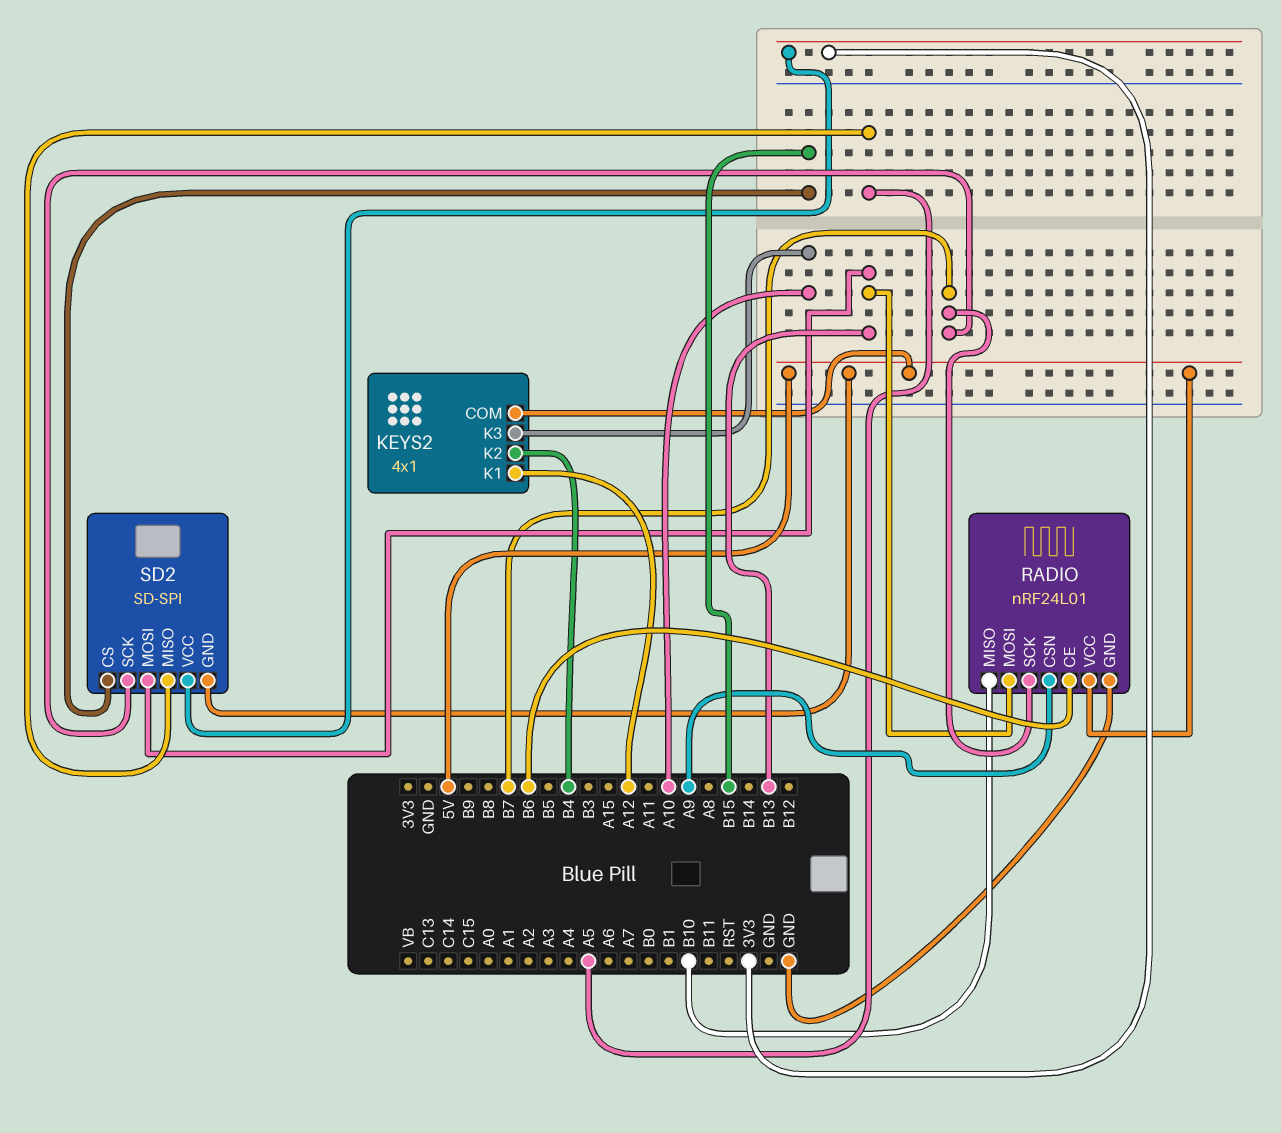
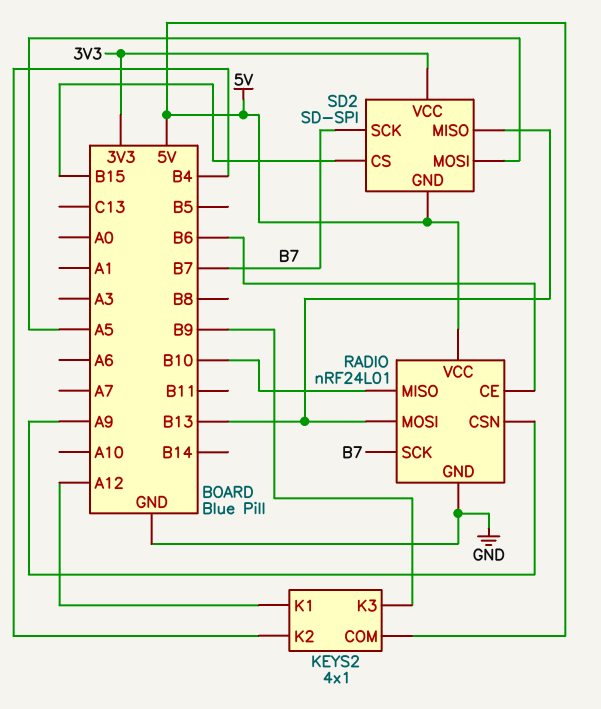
KEYS2 pin K3: A10 -> B9
SD2 pin MISO: A5 -> B13
SD2 pin MOSI: B13 -> A5

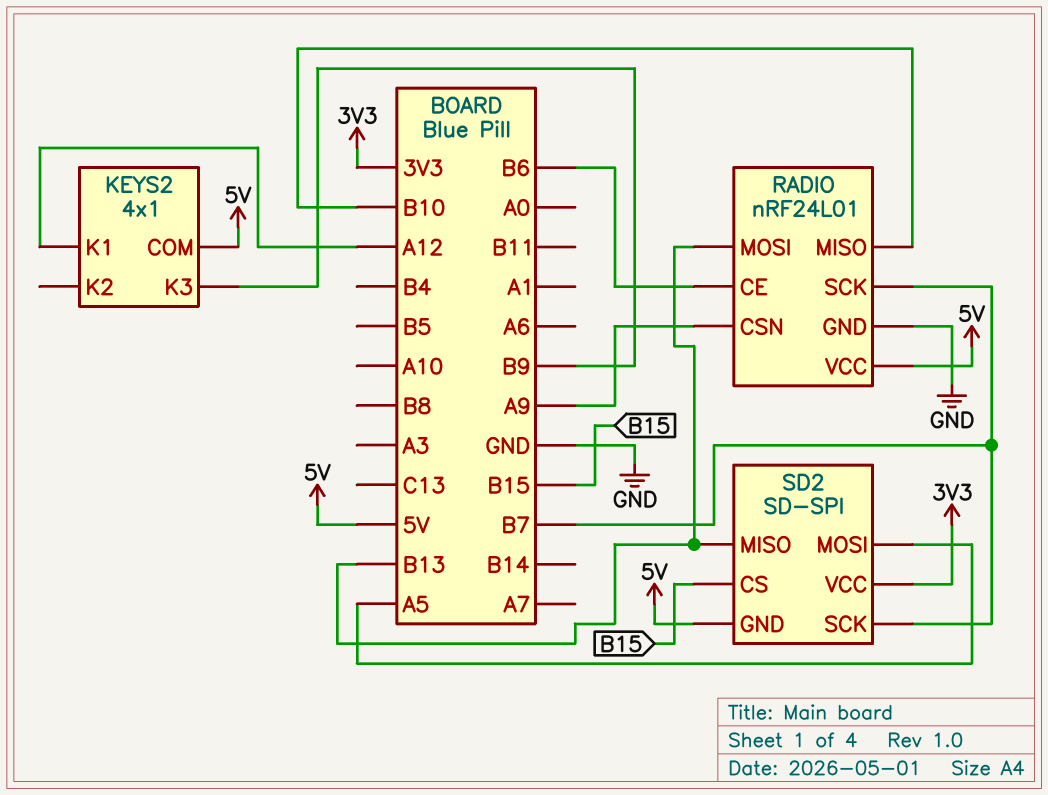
KEYS2 pin K2: B4 -> none

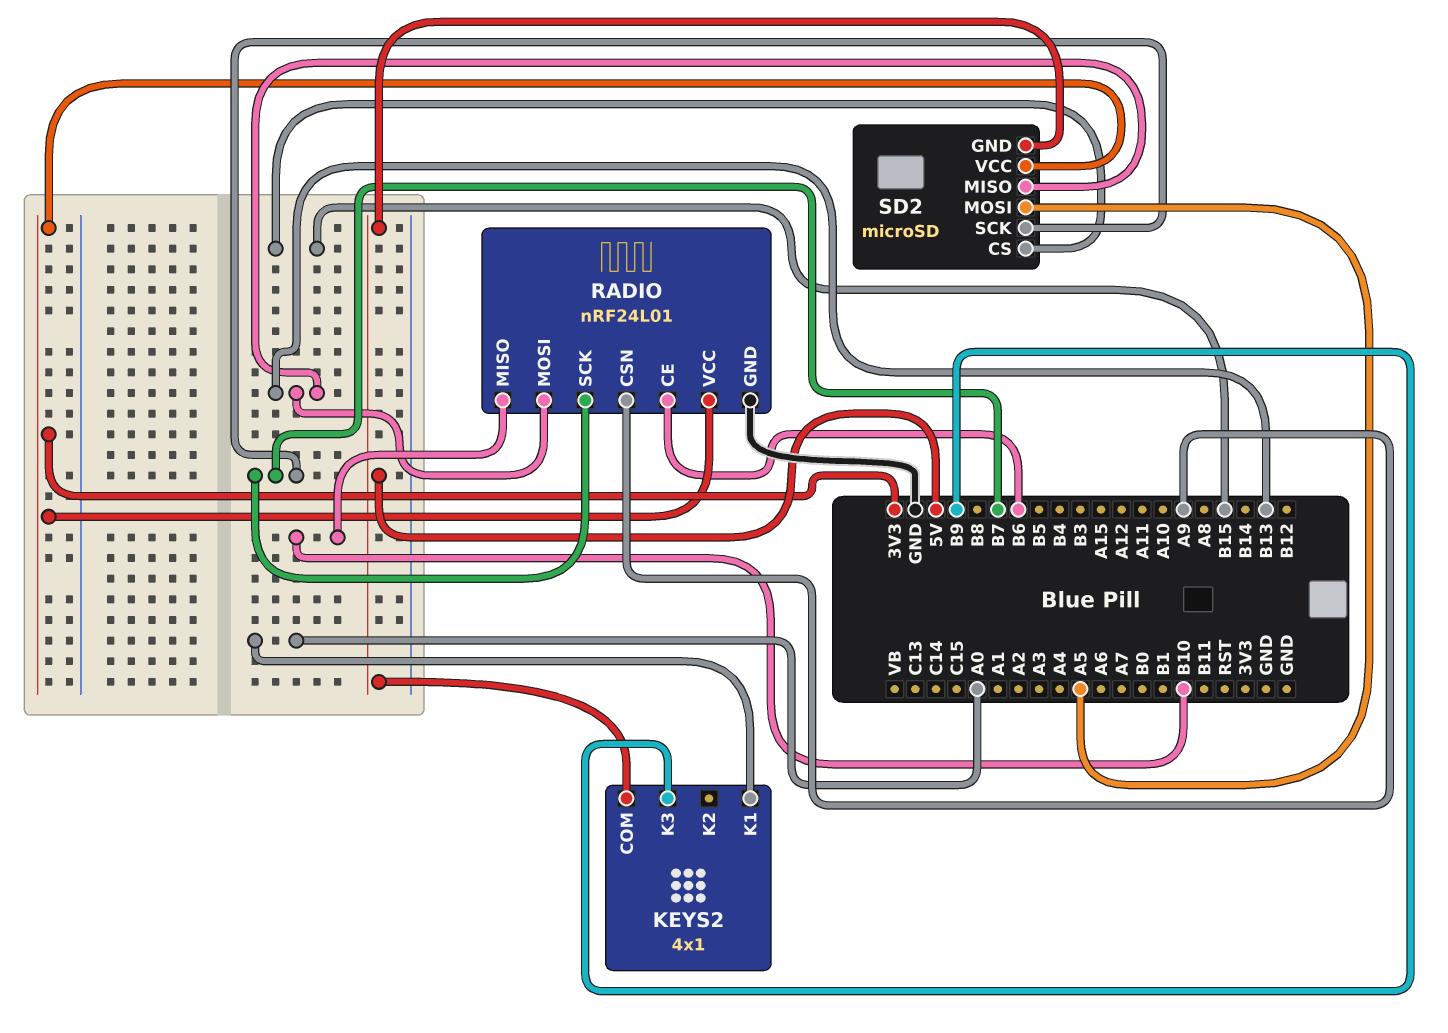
KEYS2 pin K1: A12 -> A0
RADIO pin VCC: 5V -> 3V3
SD2: SD-SPI -> microSD

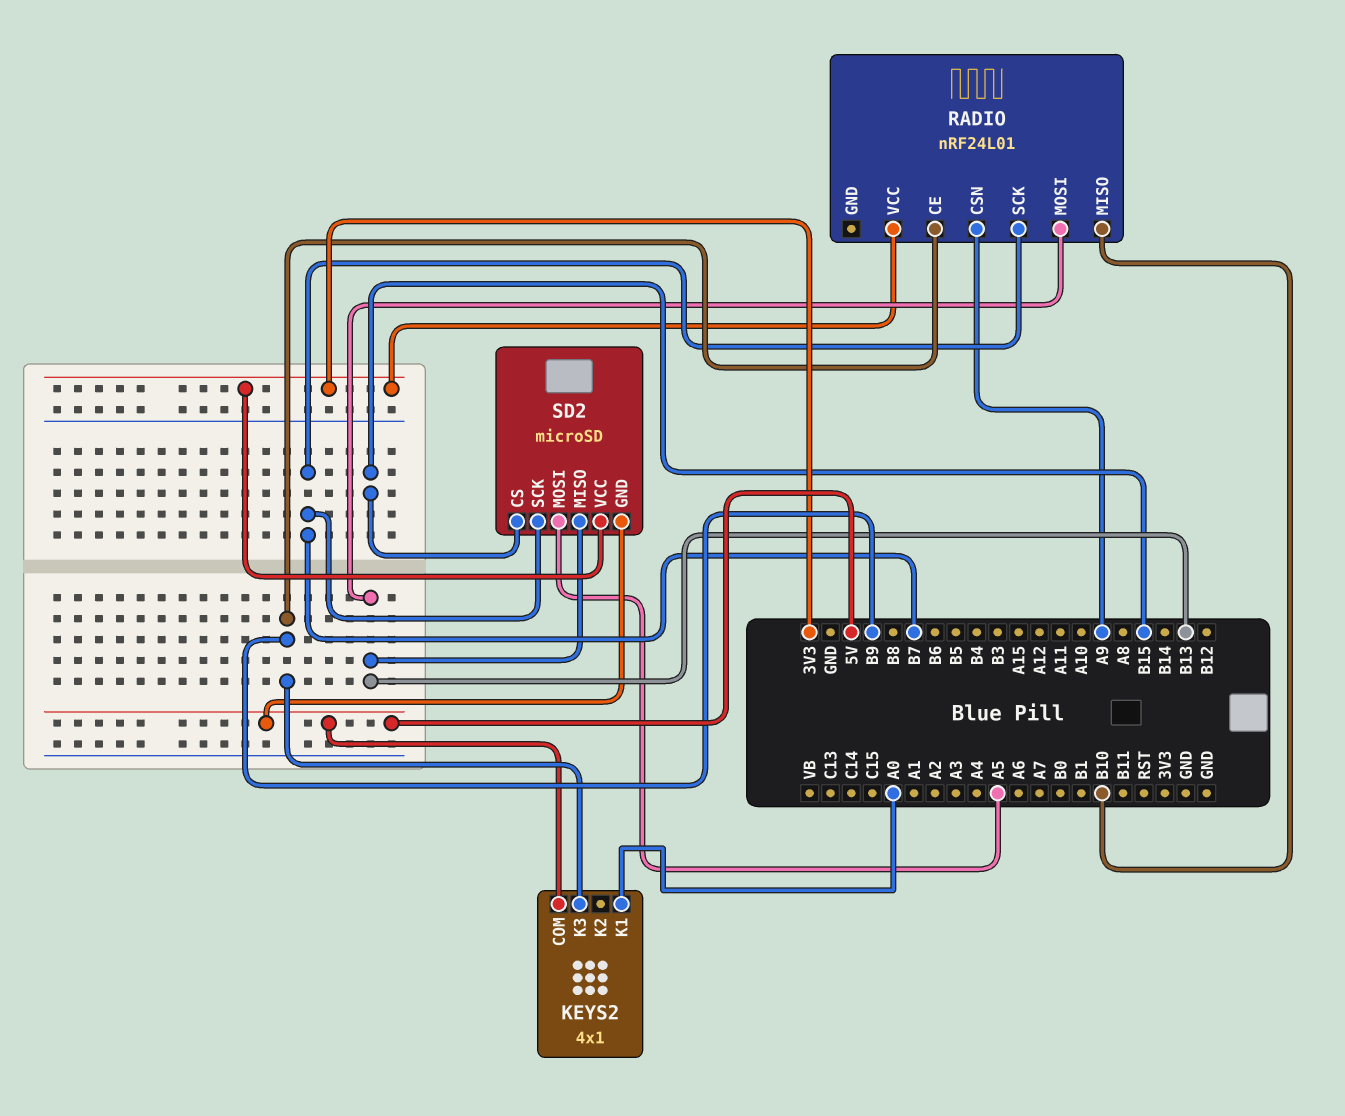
RADIO pin CE: B6 -> B9
RADIO pin GND: GND -> none

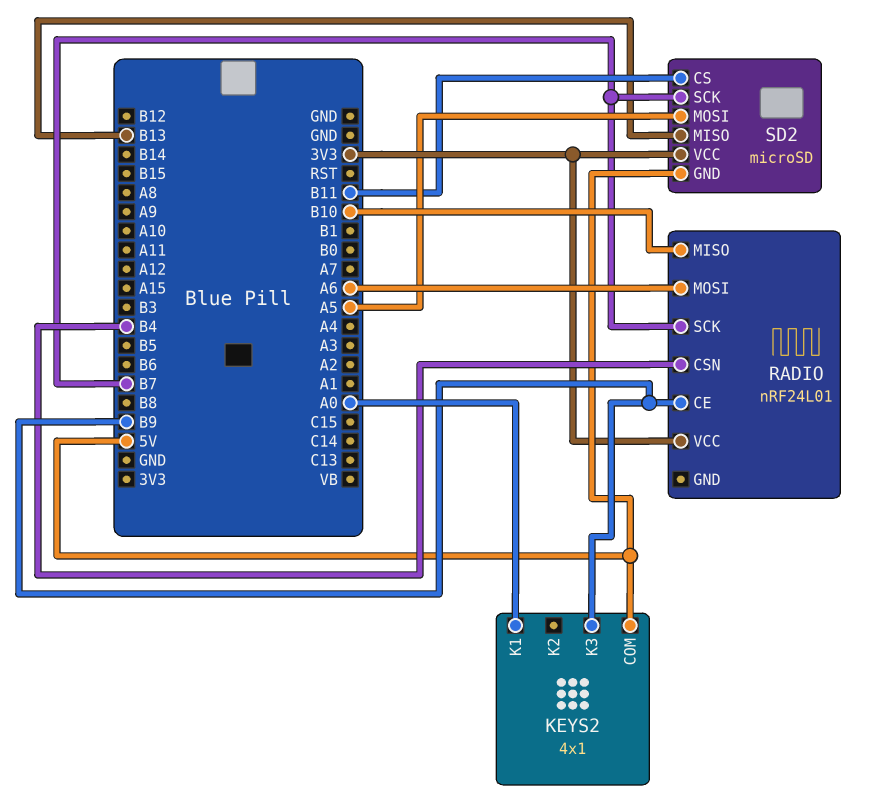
RADIO pin CSN: A9 -> B4
RADIO pin MOSI: B13 -> A6
SD2 pin CS: B15 -> B11

